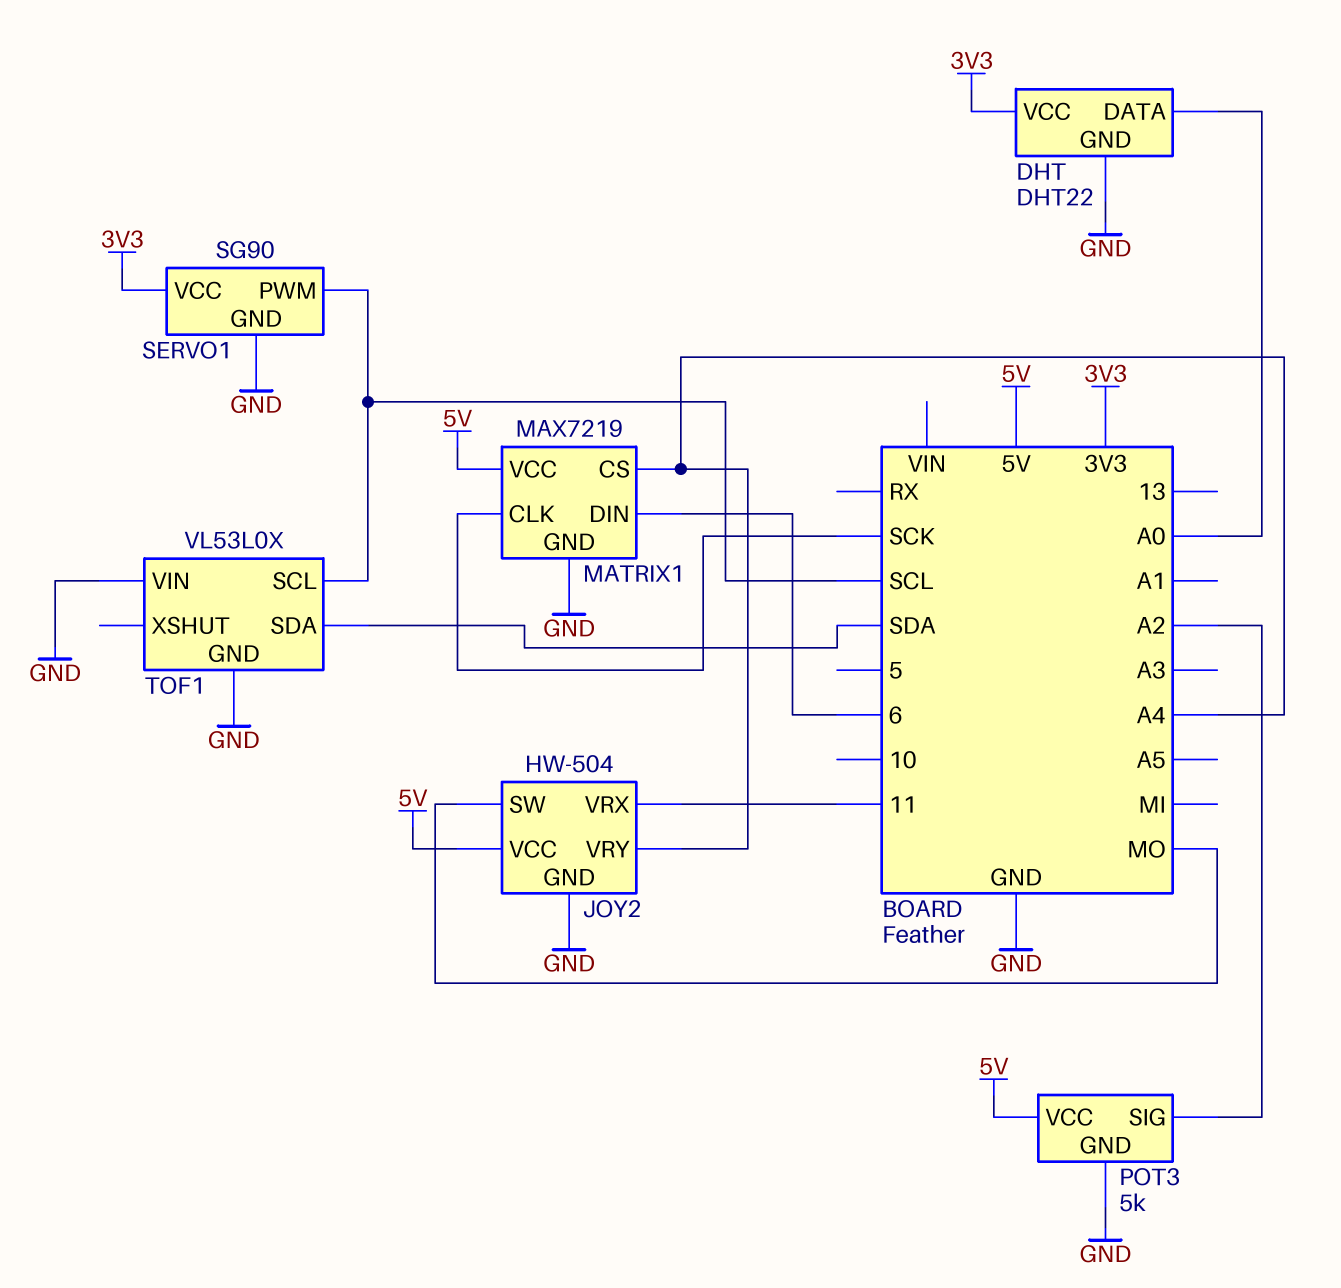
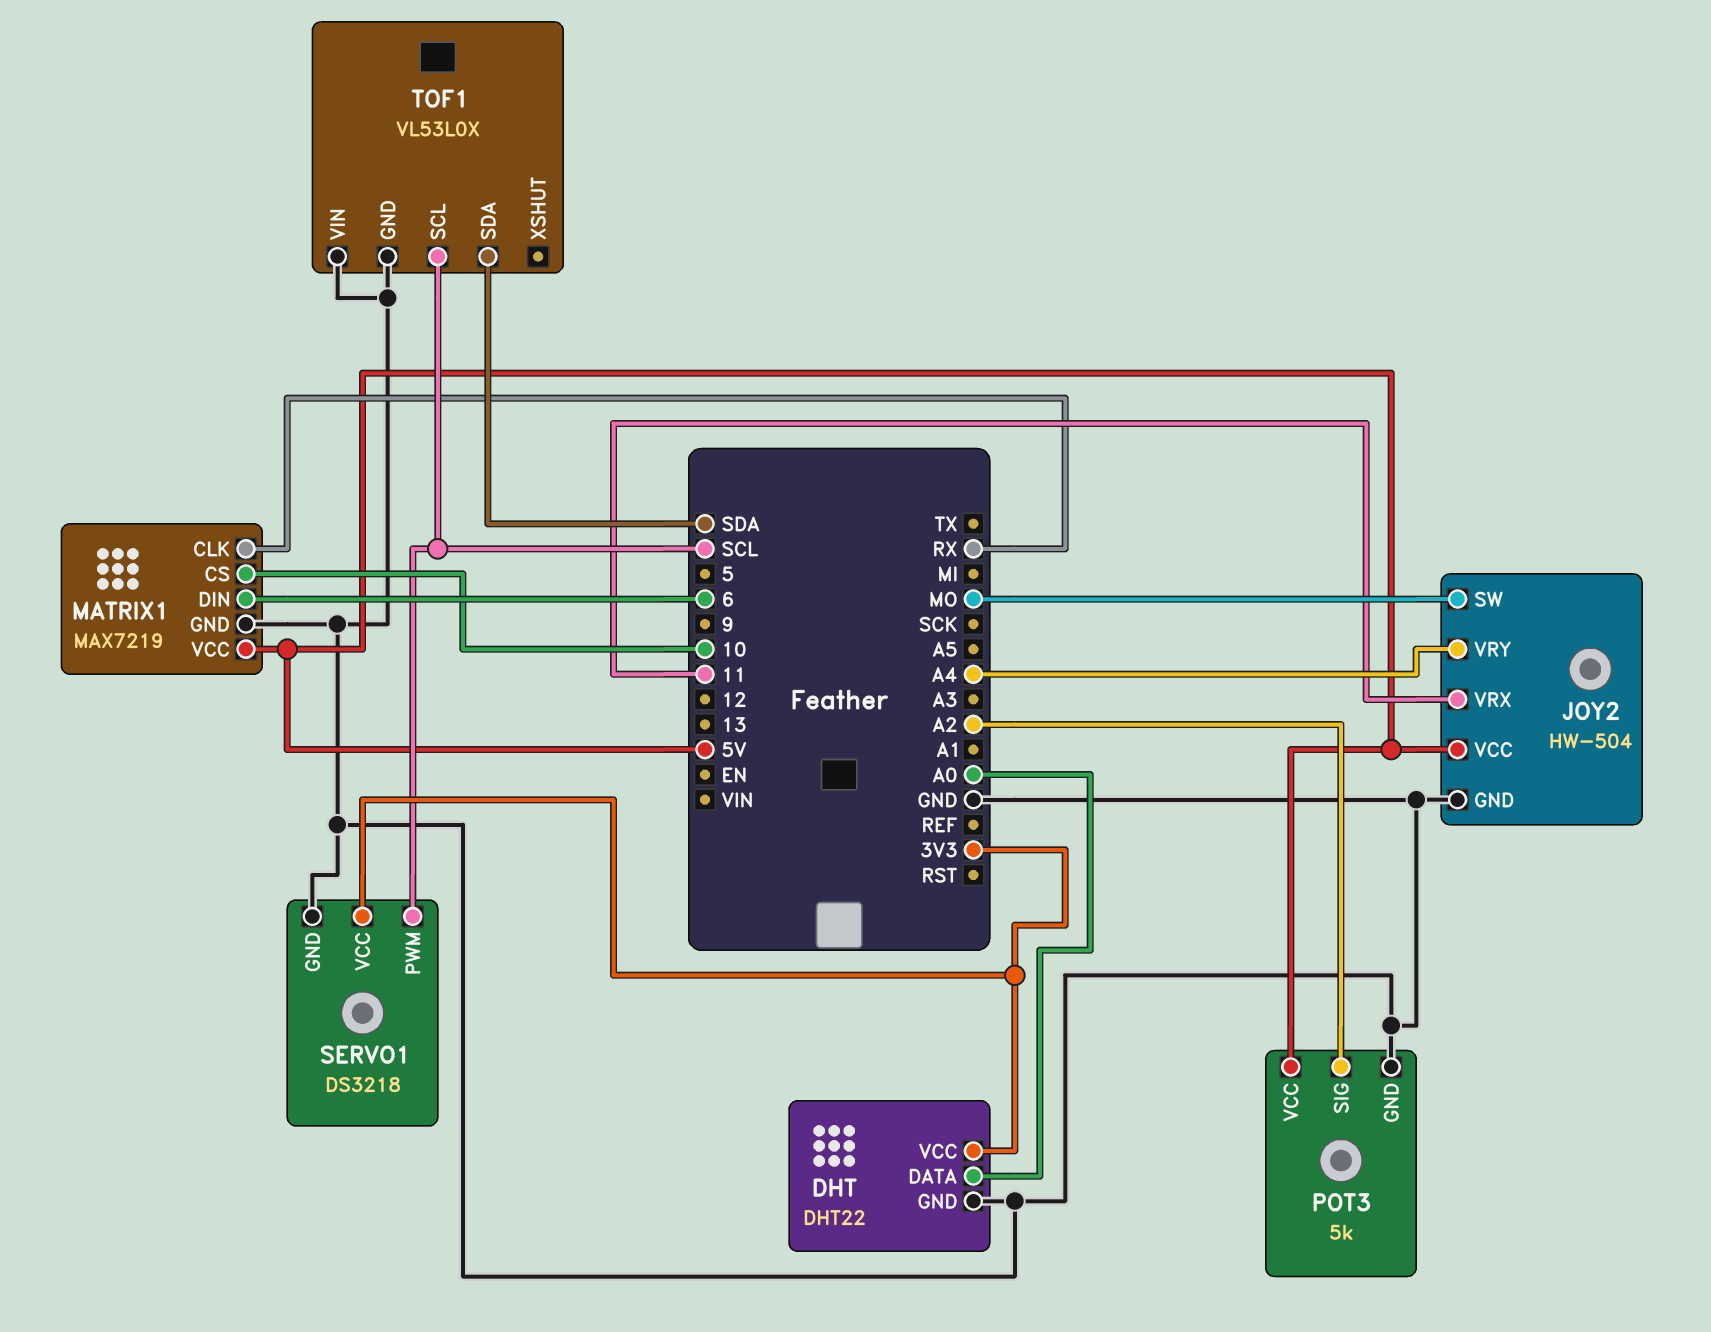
MATRIX1 pin CLK: SCK -> RX
MATRIX1 pin CS: A4 -> 10
SERVO1: SG90 -> DS3218

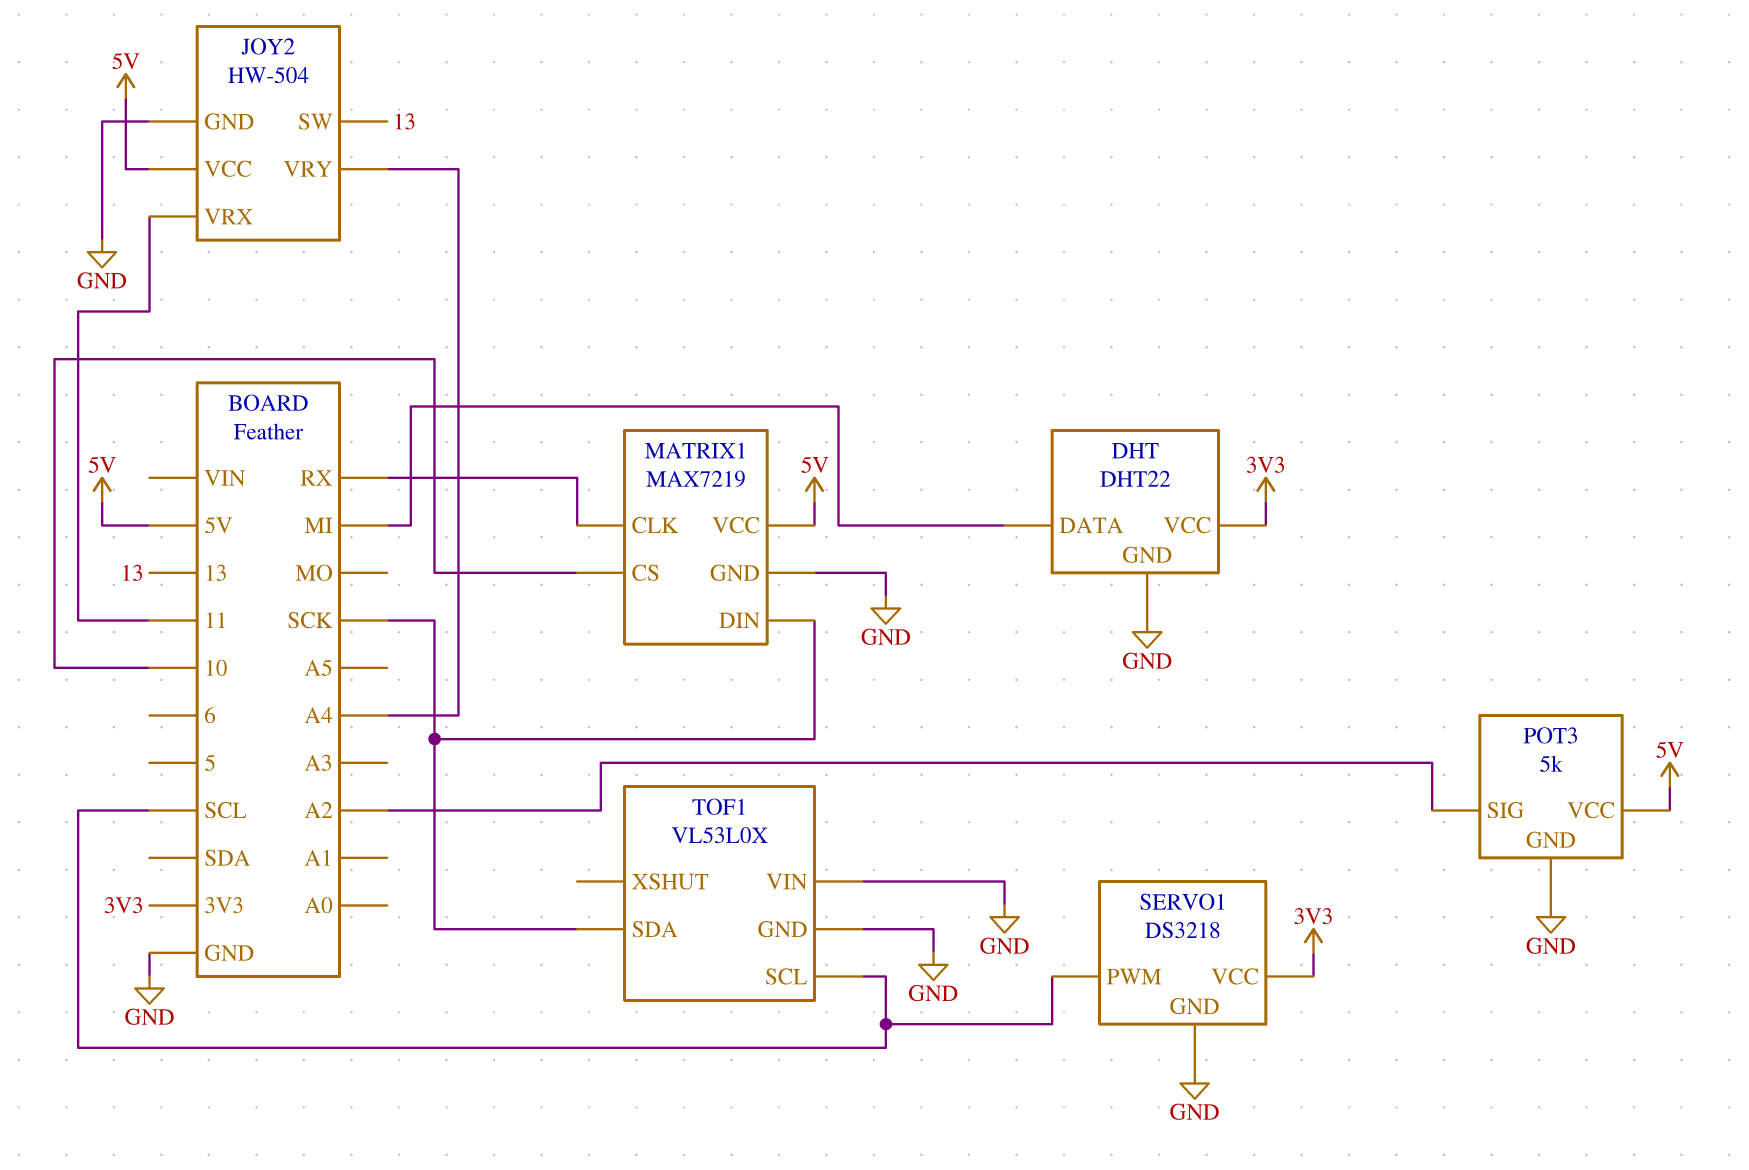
DHT pin DATA: A0 -> MI
JOY2 pin SW: MO -> 13
MATRIX1 pin DIN: 6 -> SCK
TOF1 pin SDA: SDA -> SCK

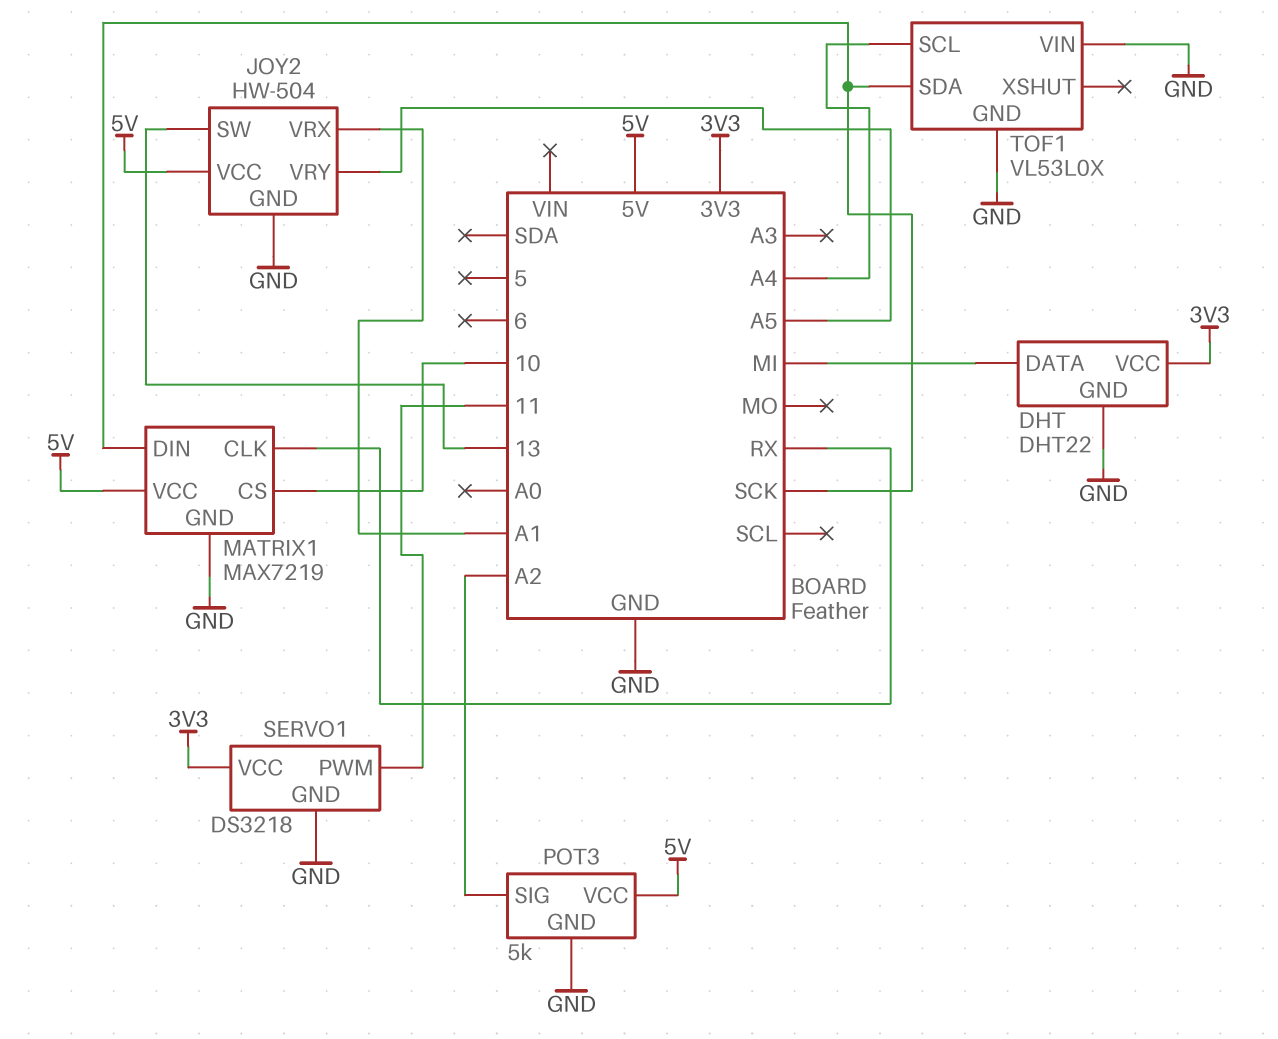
JOY2 pin VRX: 11 -> A1
JOY2 pin VRY: A4 -> A5
SERVO1 pin PWM: SCL -> 11
TOF1 pin SCL: SCL -> A4

